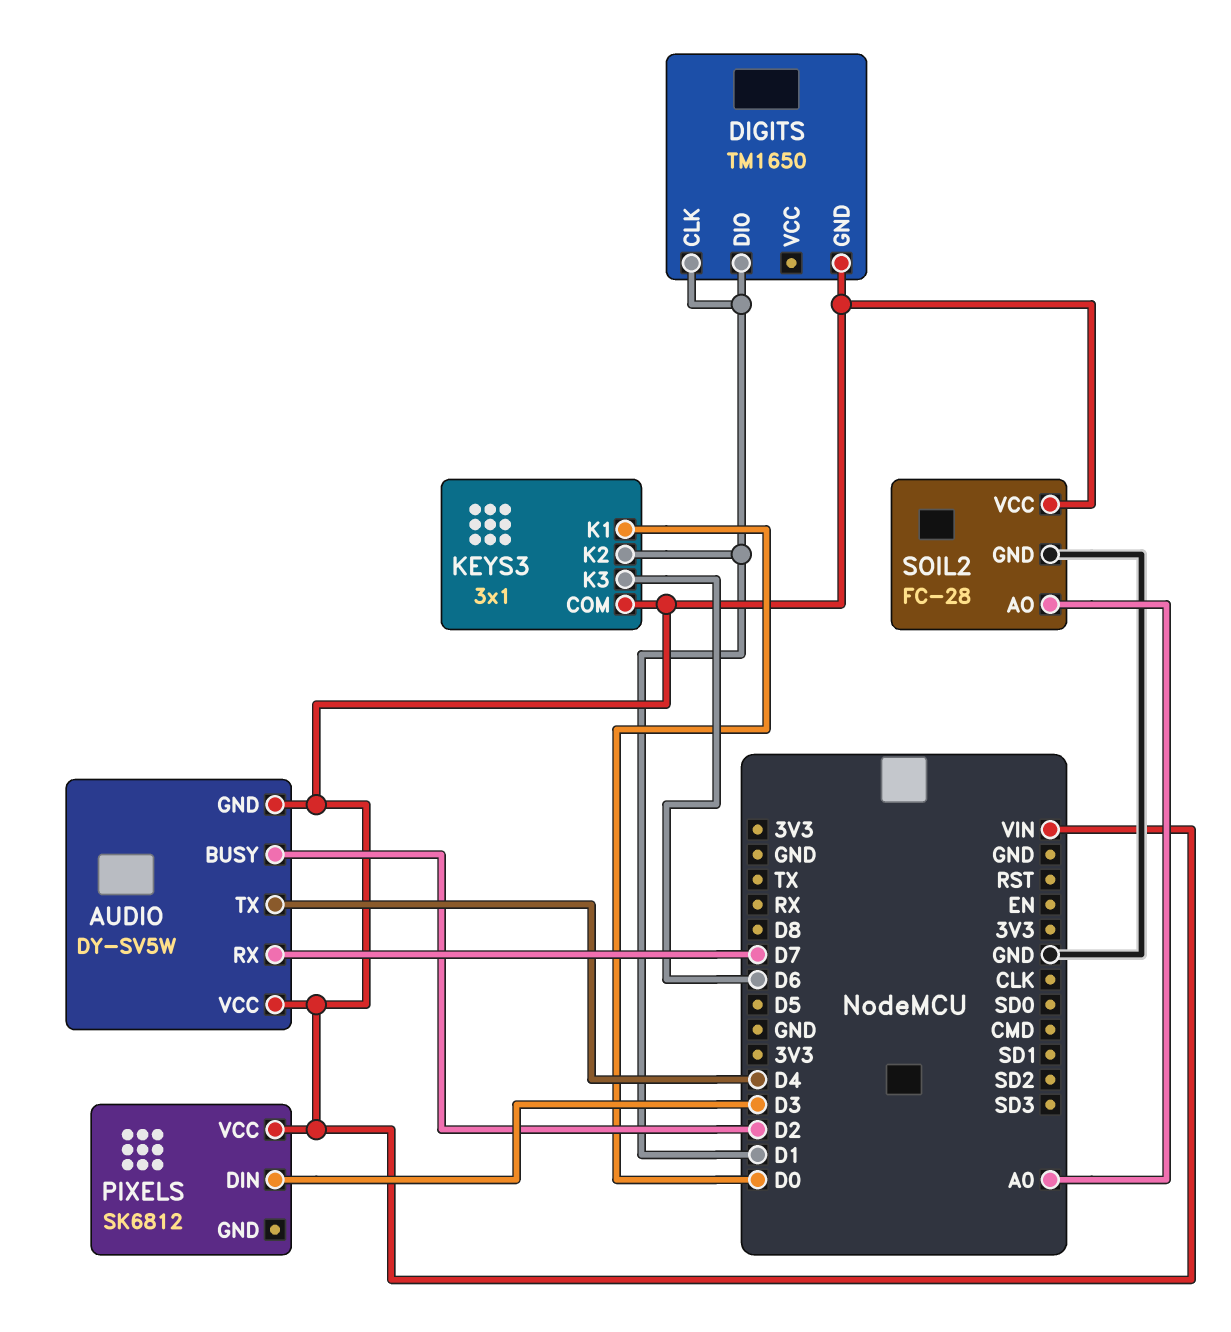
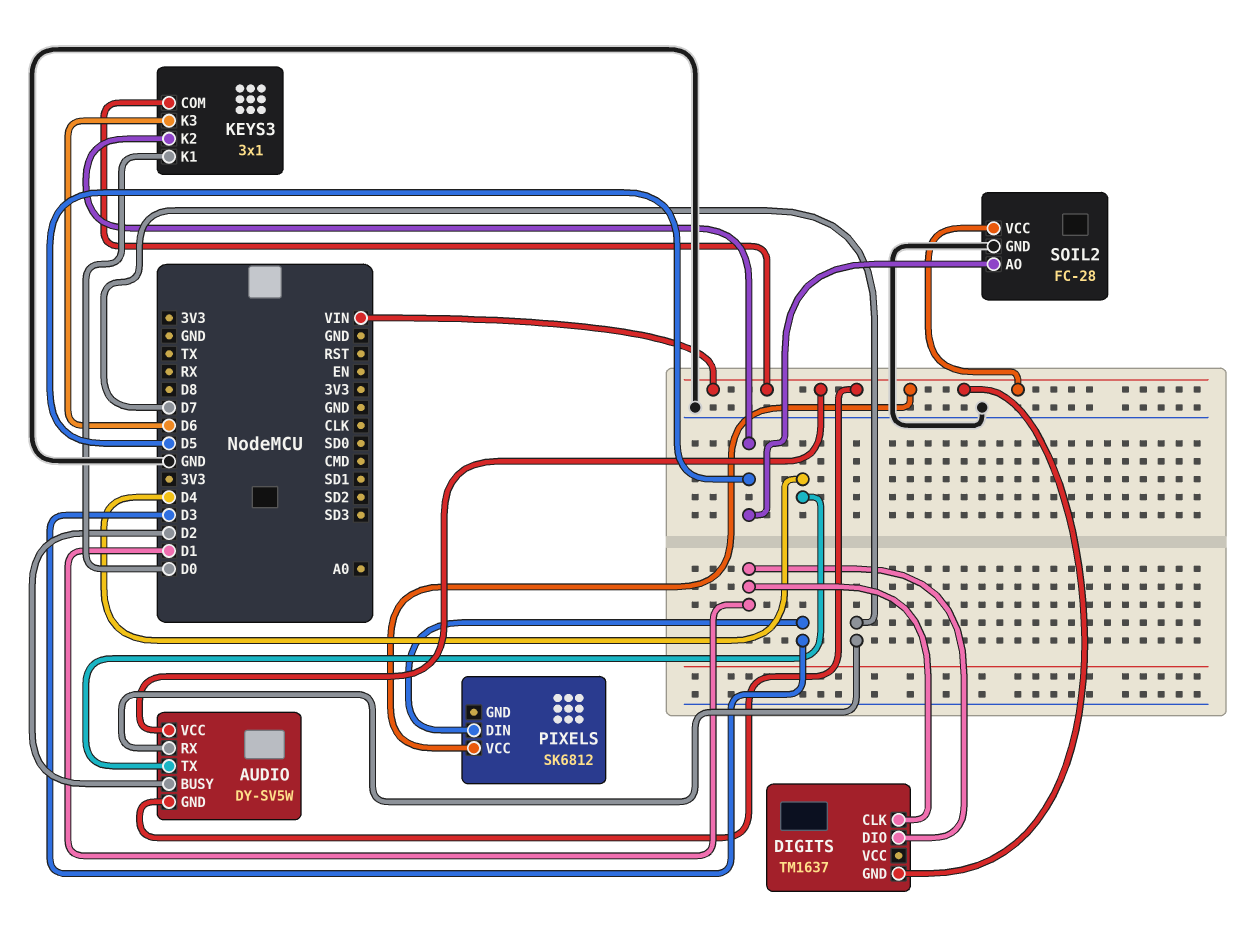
DIGITS: TM1650 -> TM1637
KEYS3 pin K2: D1 -> D5
SOIL2 pin AO: A0 -> D5

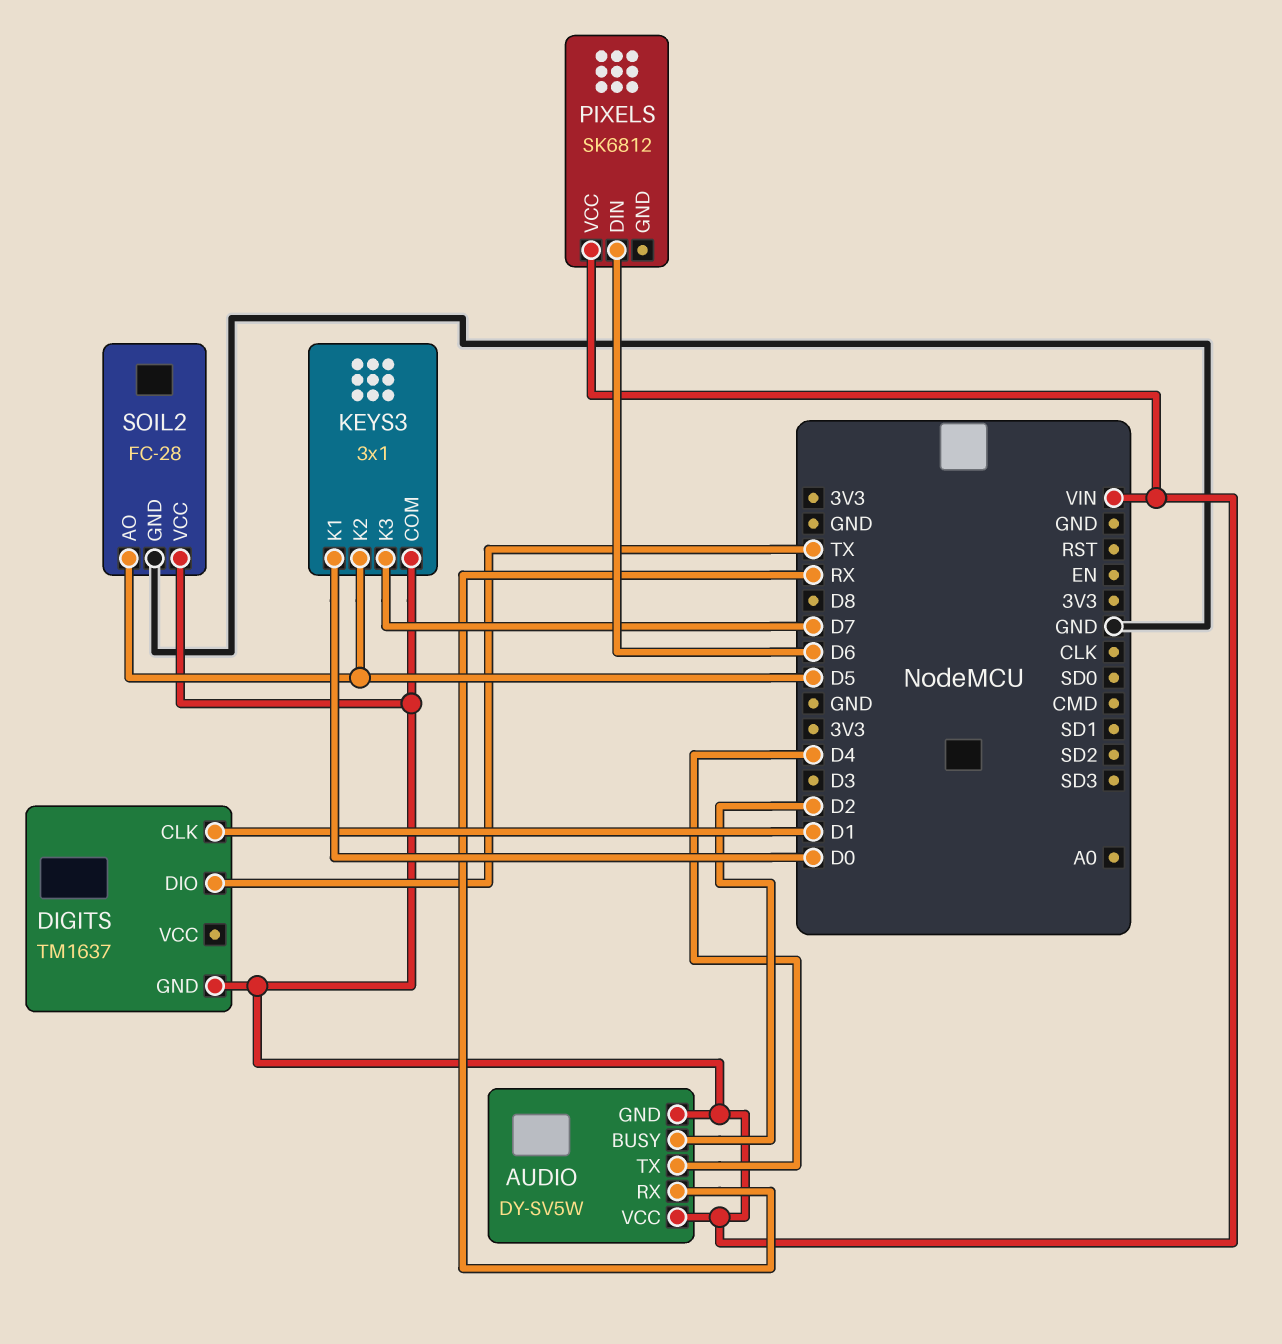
AUDIO pin RX: D7 -> RX
DIGITS pin DIO: D1 -> TX
KEYS3 pin K3: D6 -> D7
PIXELS pin DIN: D3 -> D6

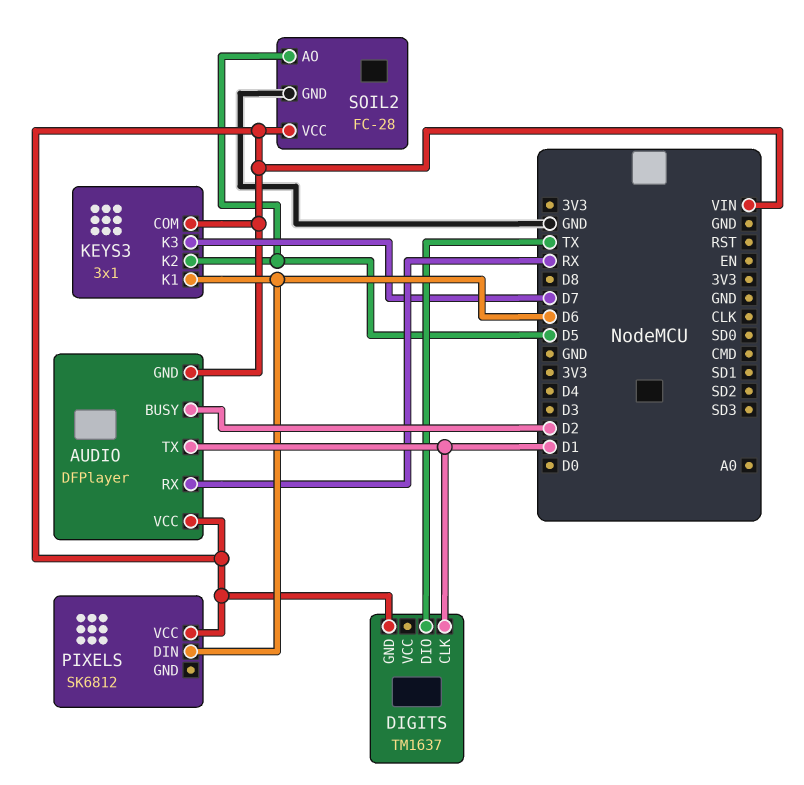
AUDIO: DY-SV5W -> DFPlayer
AUDIO pin TX: D4 -> D1
KEYS3 pin K1: D0 -> D6

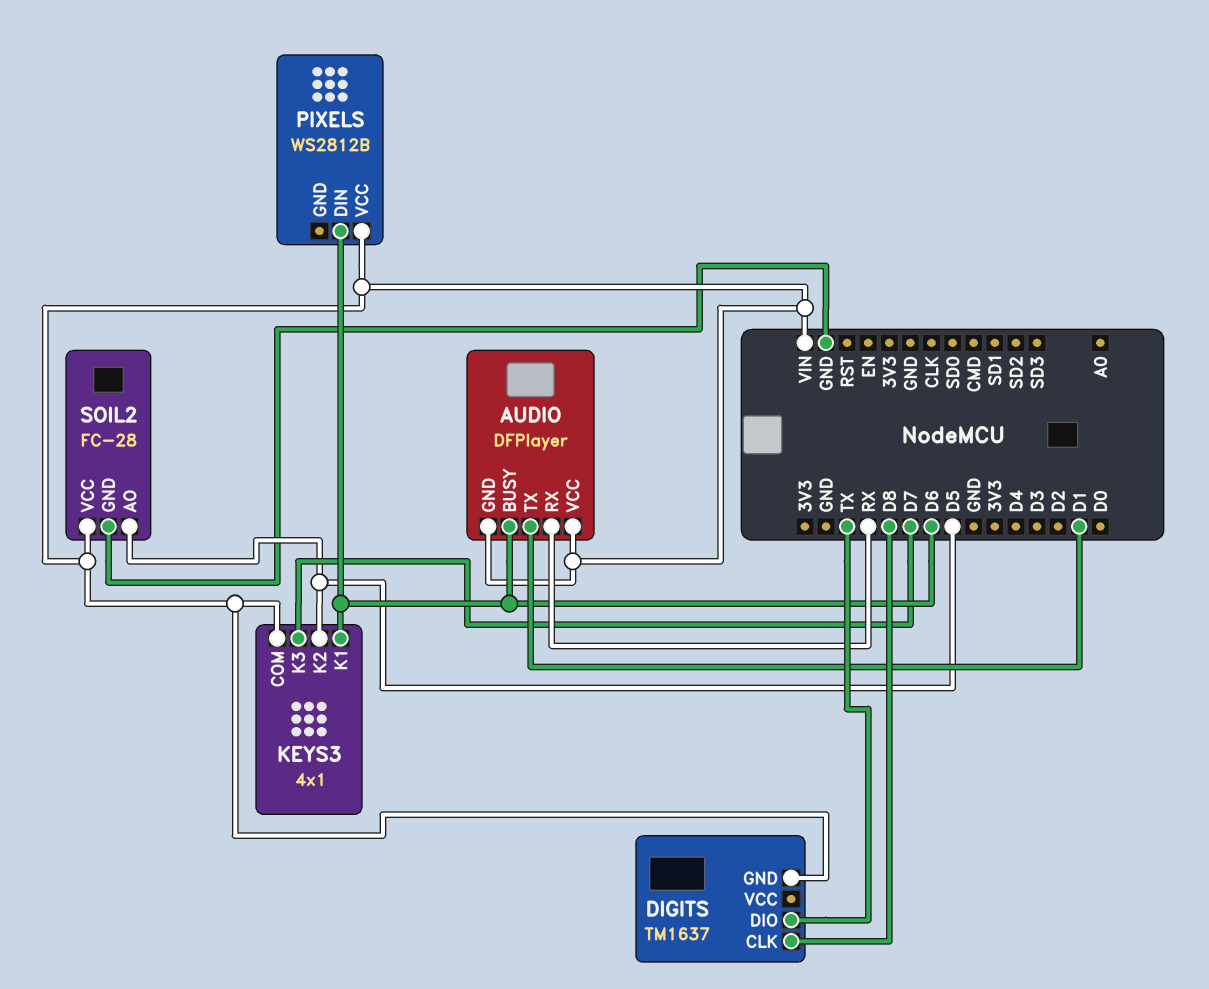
AUDIO pin BUSY: D2 -> D6
DIGITS pin CLK: D1 -> D8
KEYS3: 3x1 -> 4x1
PIXELS: SK6812 -> WS2812B

